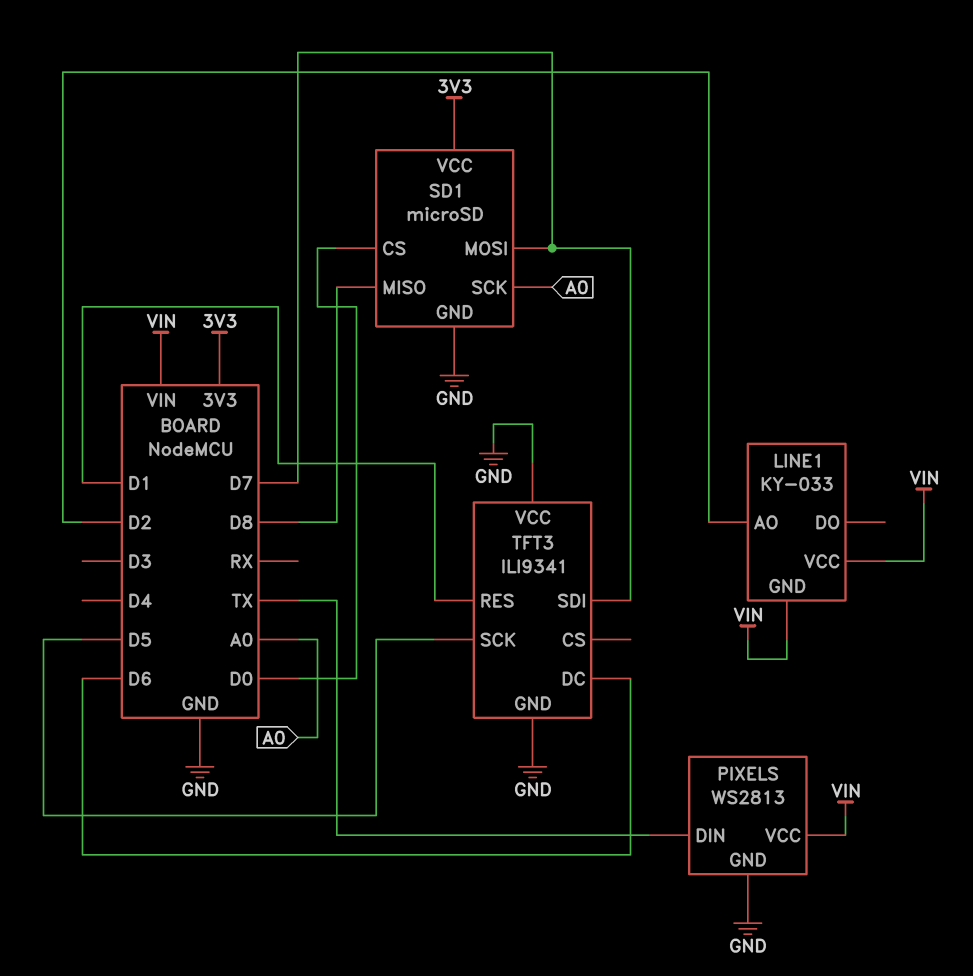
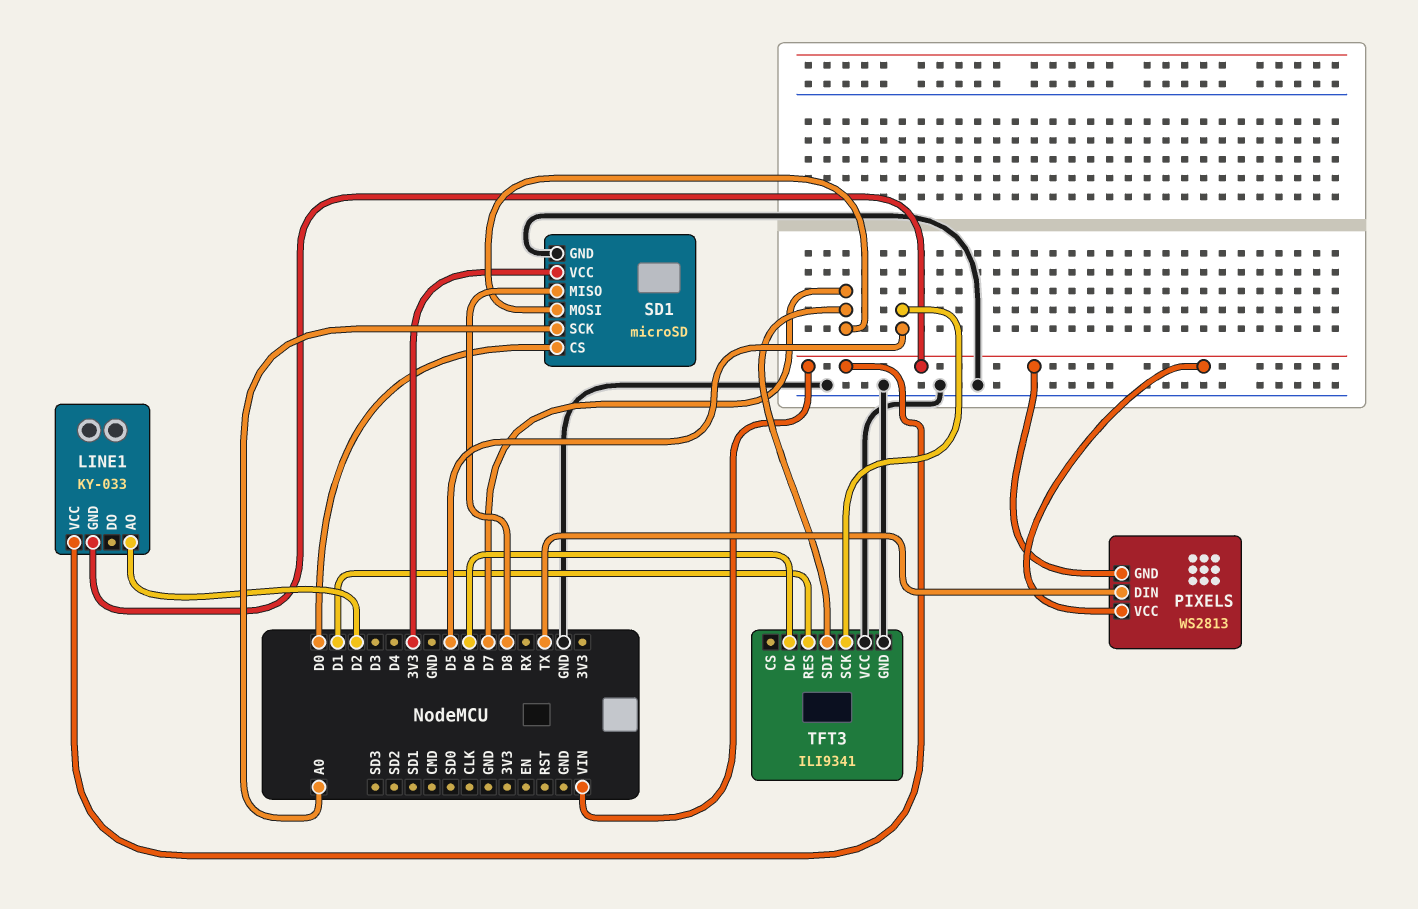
PIXELS pin GND: GND -> VIN

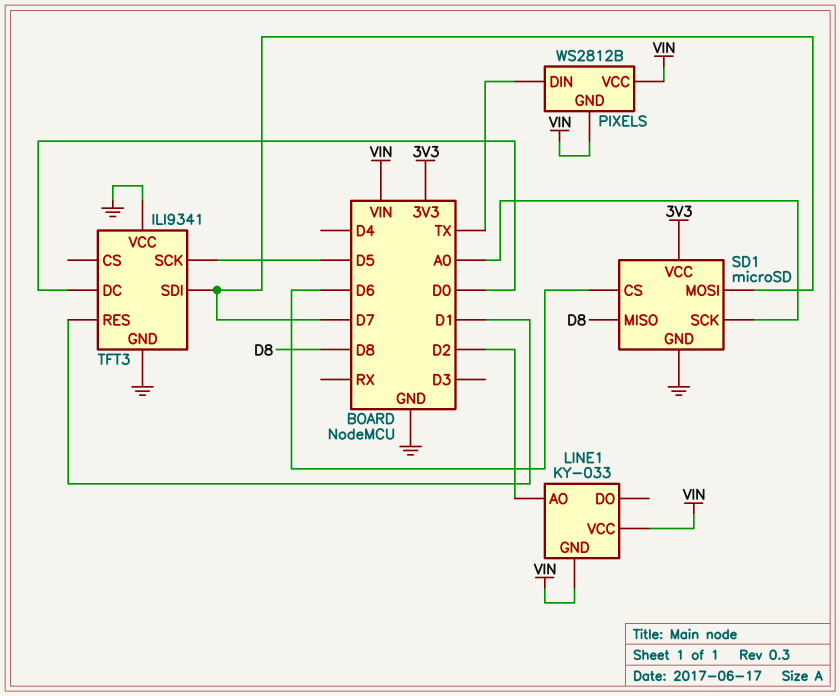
PIXELS: WS2813 -> WS2812B
SD1 pin CS: D0 -> D6
TFT3 pin DC: D6 -> D0

